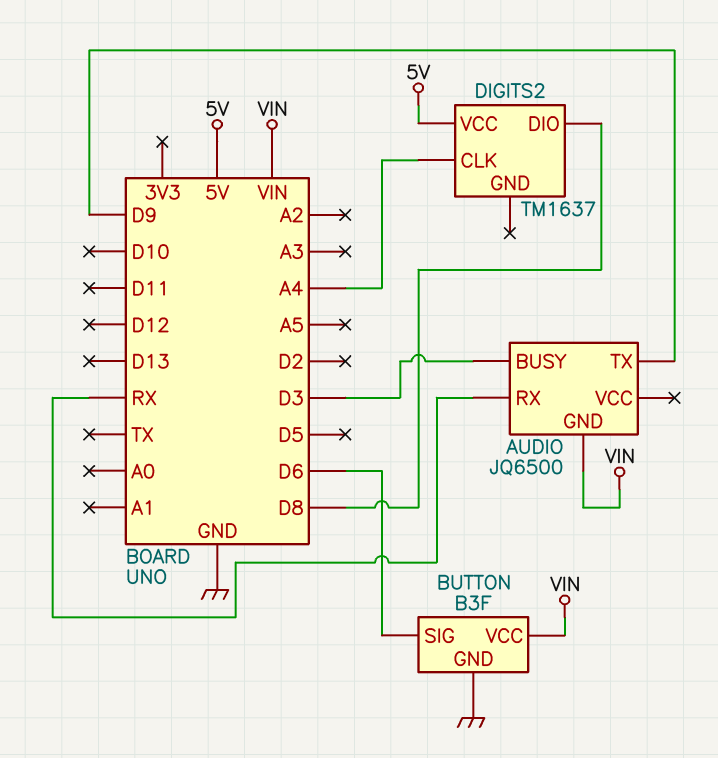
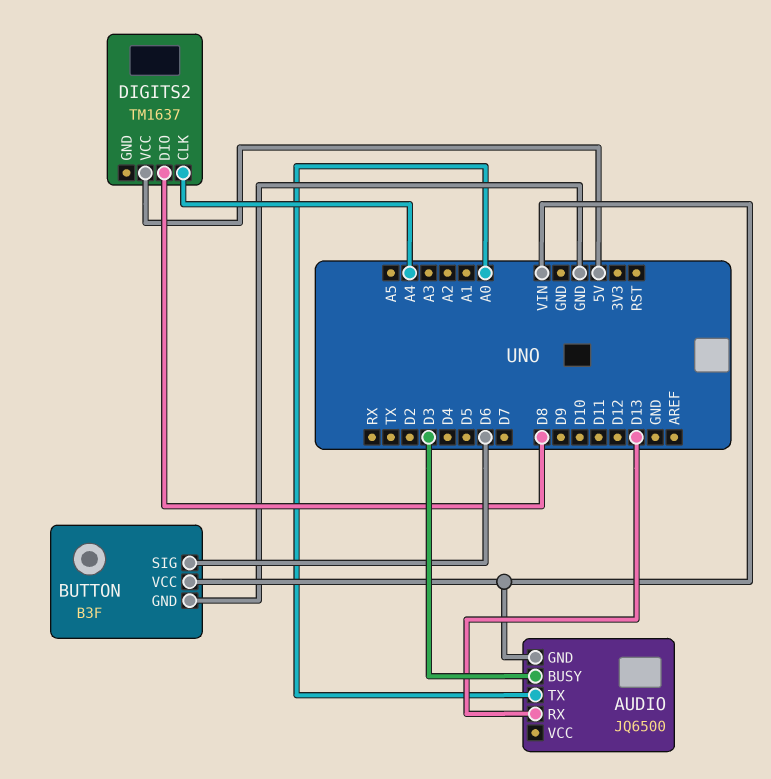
AUDIO pin RX: RX -> D13
AUDIO pin TX: D9 -> A0

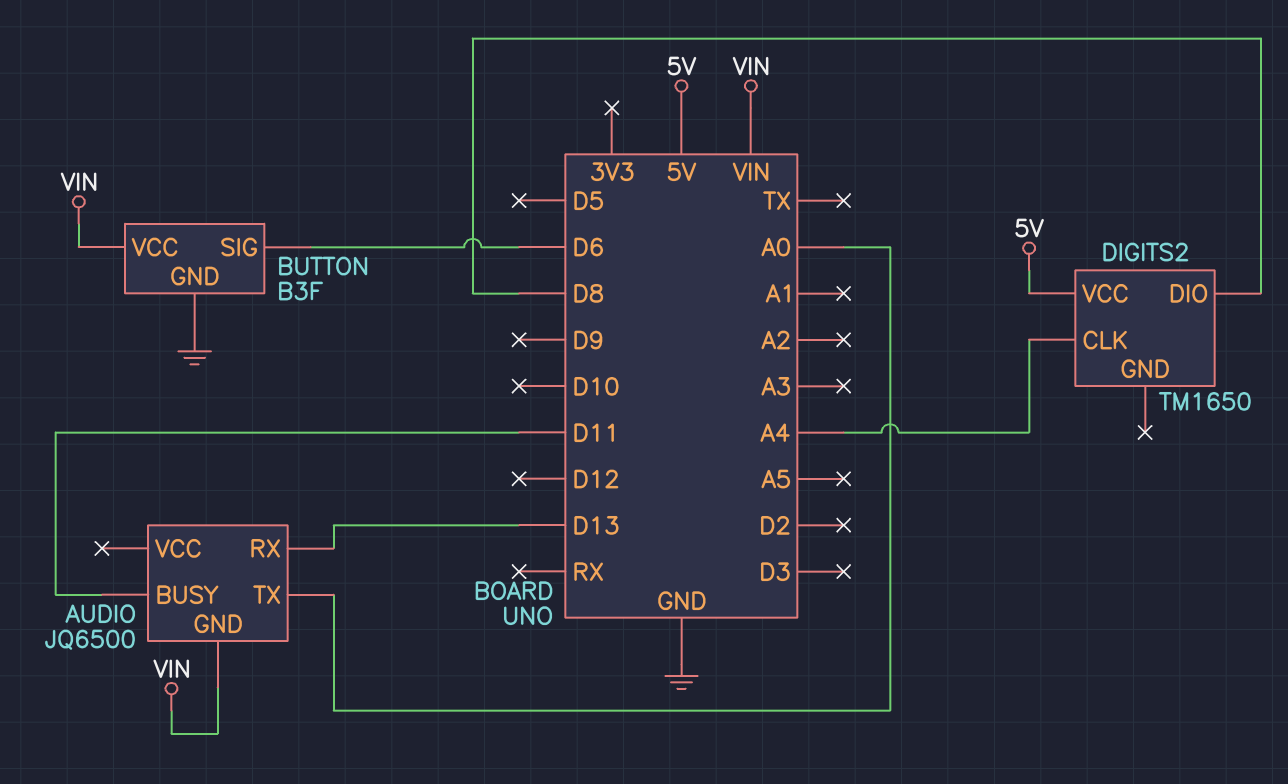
AUDIO pin BUSY: D3 -> D11
DIGITS2: TM1637 -> TM1650

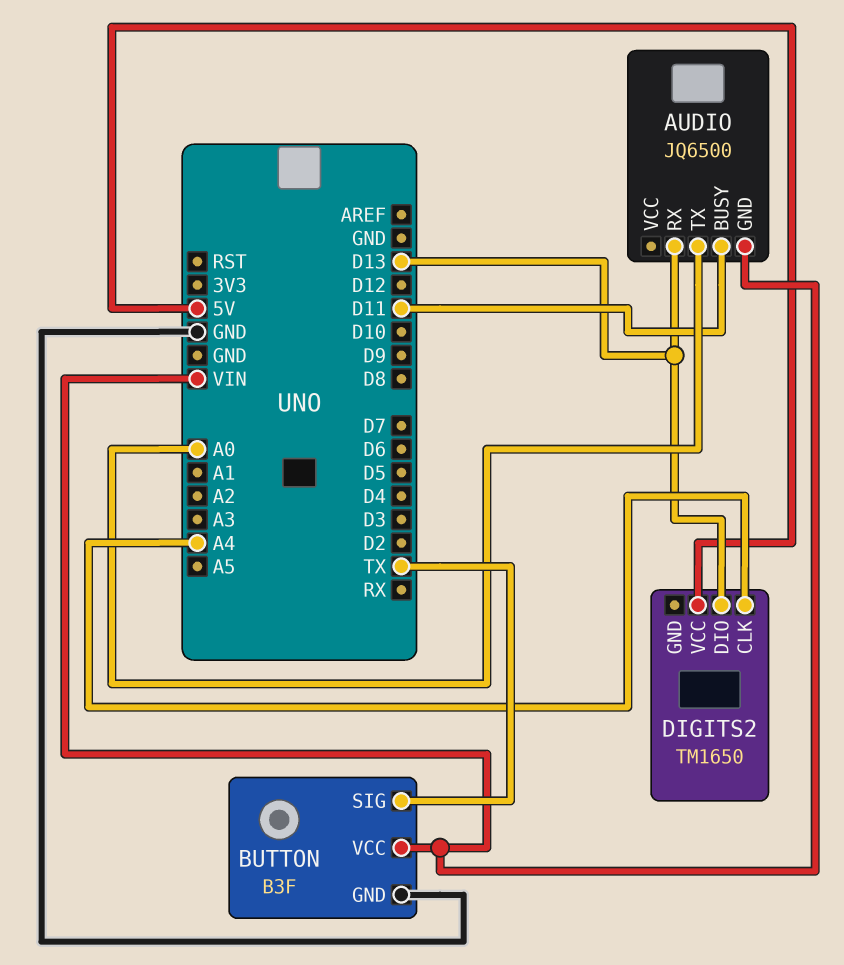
BUTTON pin SIG: D6 -> TX
DIGITS2 pin DIO: D8 -> D13

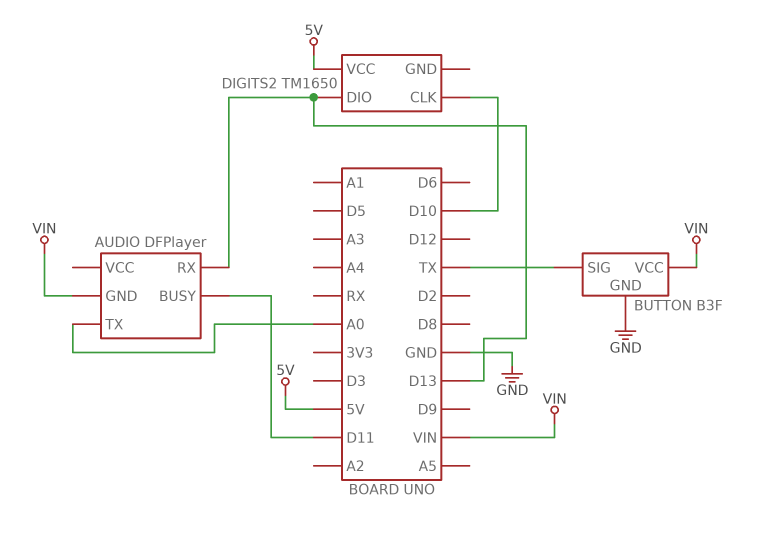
AUDIO: JQ6500 -> DFPlayer
DIGITS2 pin CLK: A4 -> D10

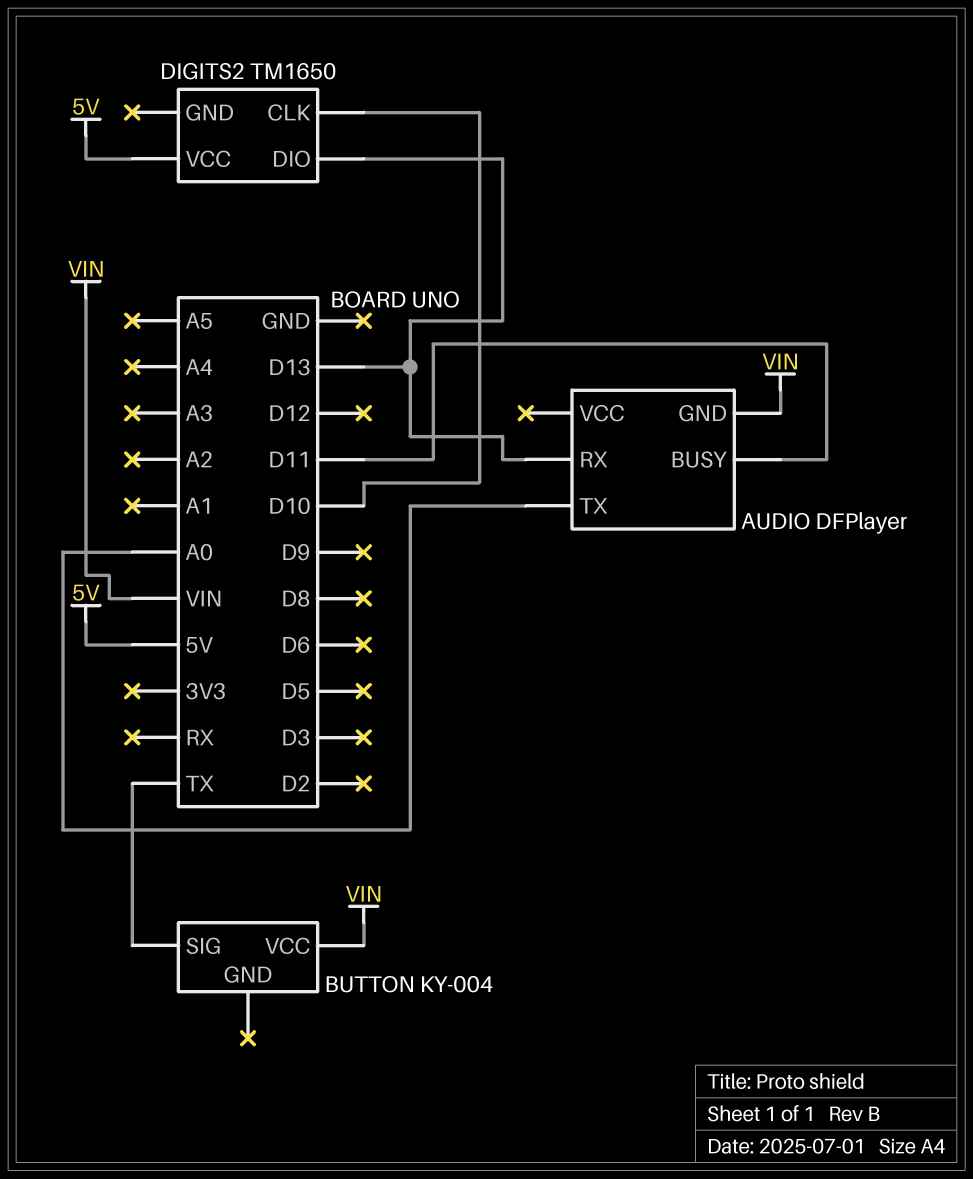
BUTTON: B3F -> KY-004
BUTTON pin GND: GND -> none

